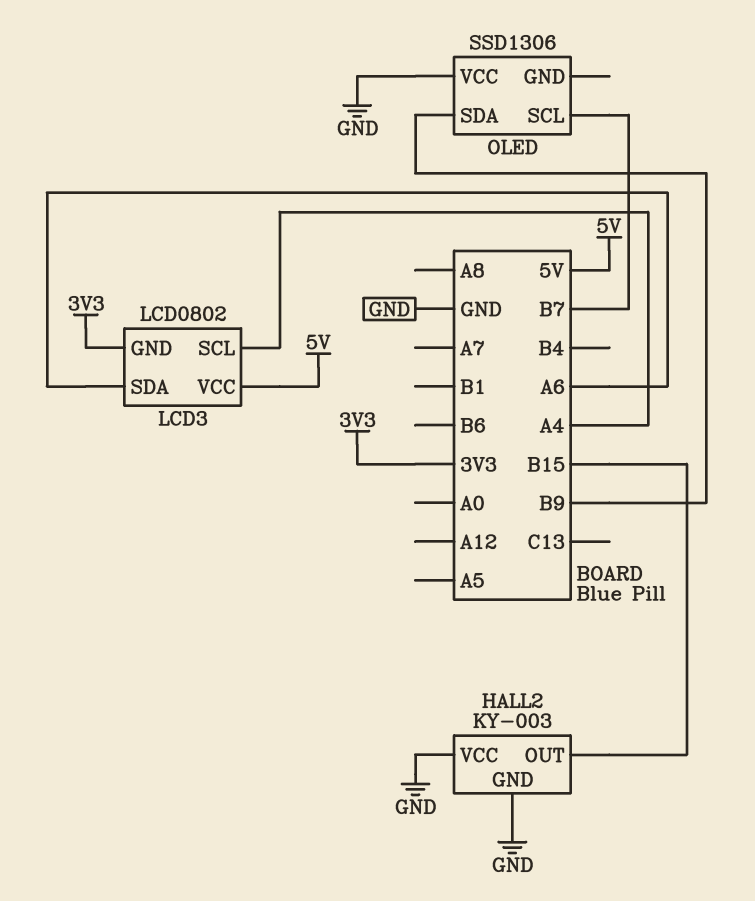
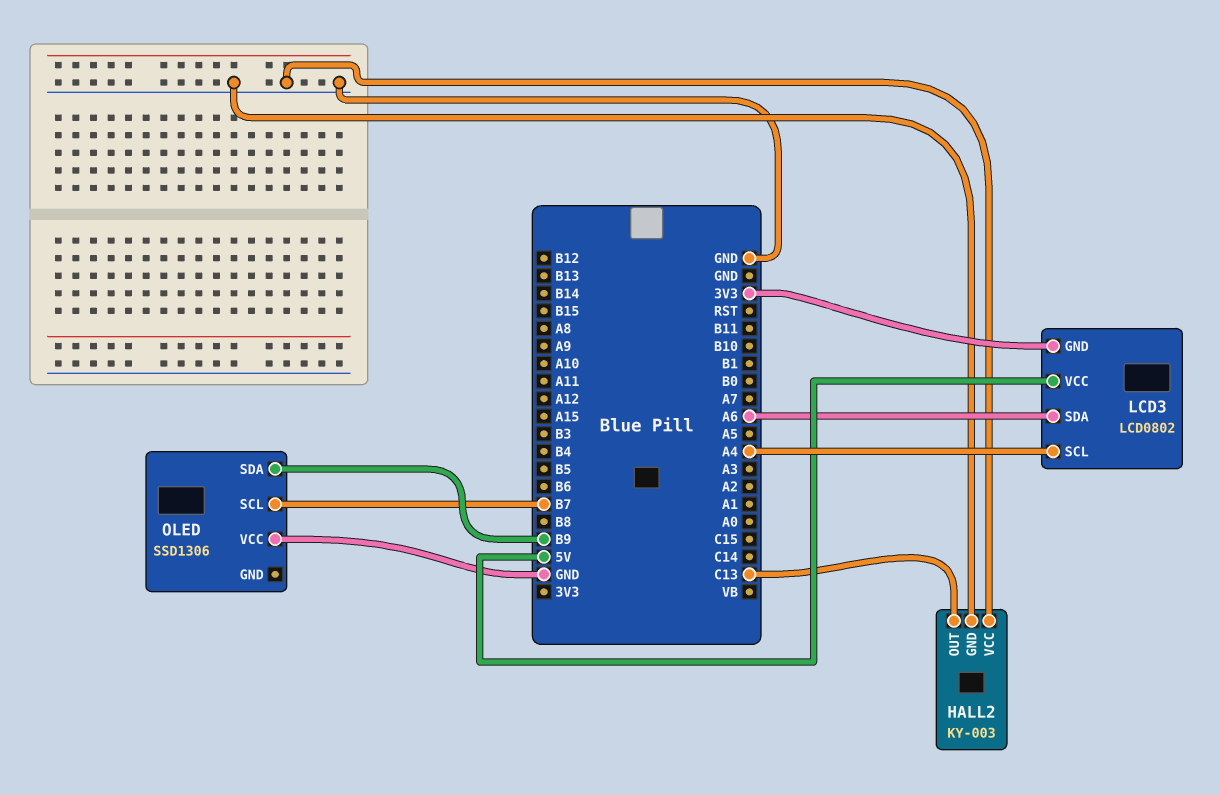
HALL2 pin OUT: B15 -> C13

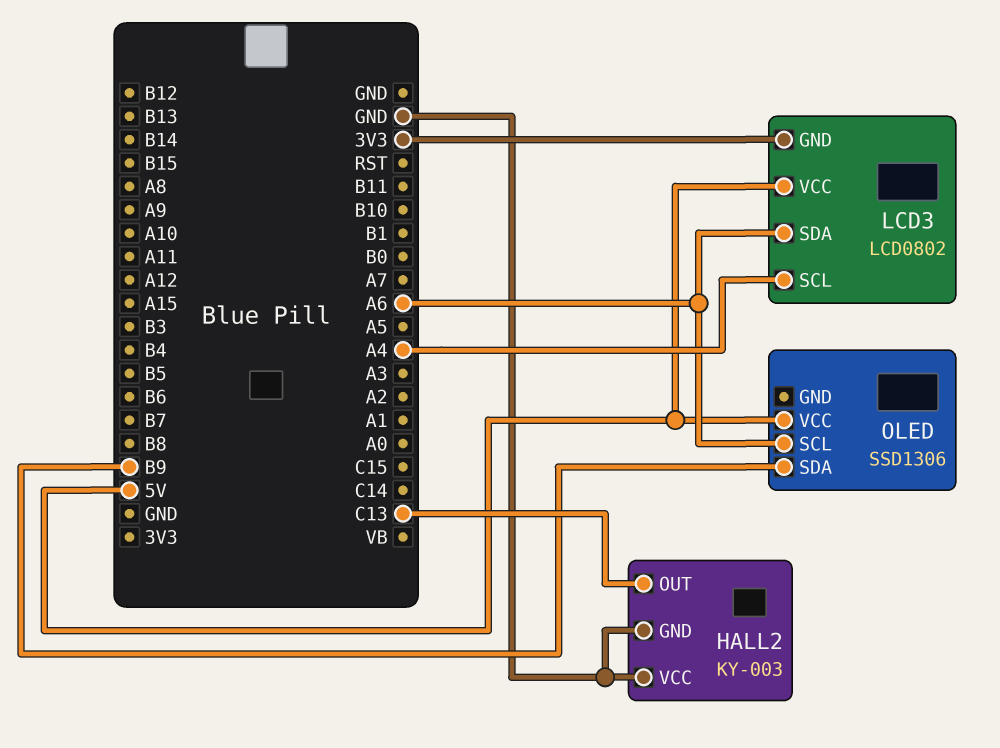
OLED pin SCL: B7 -> A6
OLED pin VCC: GND -> 5V

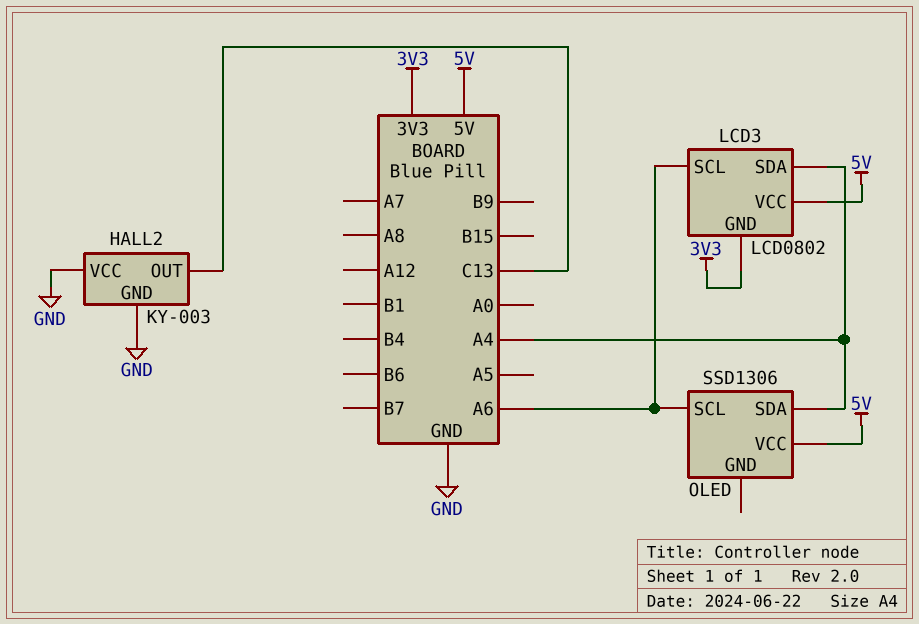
LCD3 pin SCL: A4 -> A6
LCD3 pin SDA: A6 -> A4
OLED pin SDA: B9 -> A4

